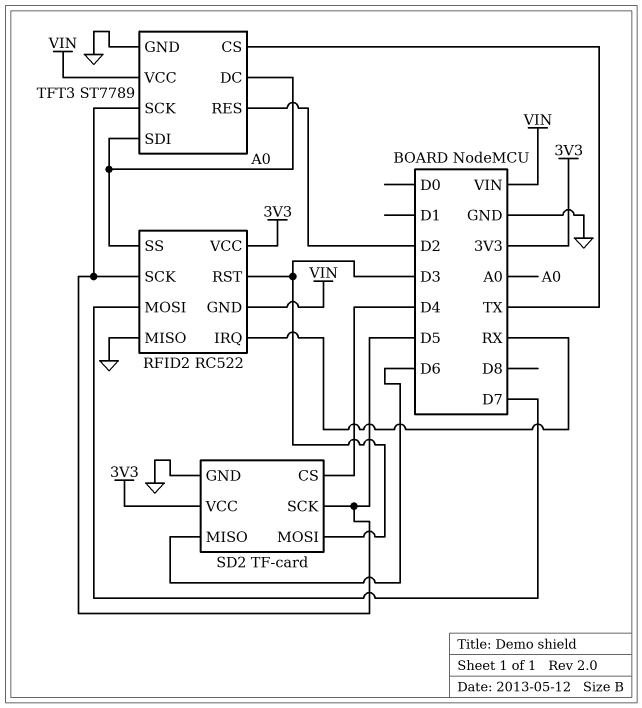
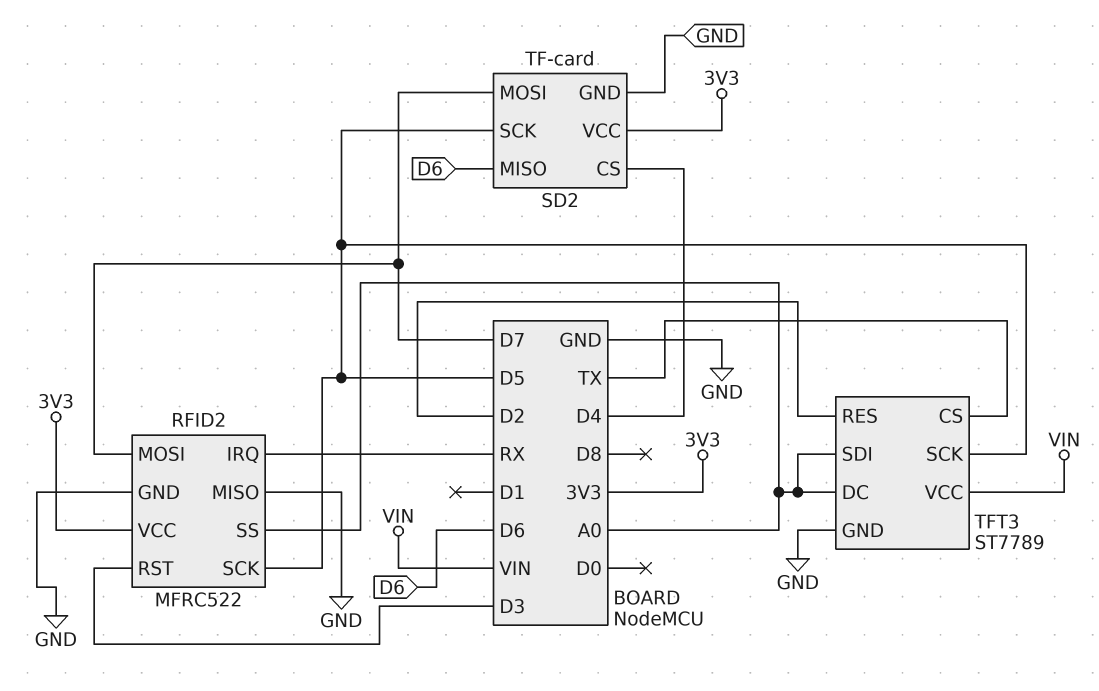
RFID2: RC522 -> MFRC522
RFID2 pin GND: VIN -> GND
SD2 pin MOSI: D3 -> D7

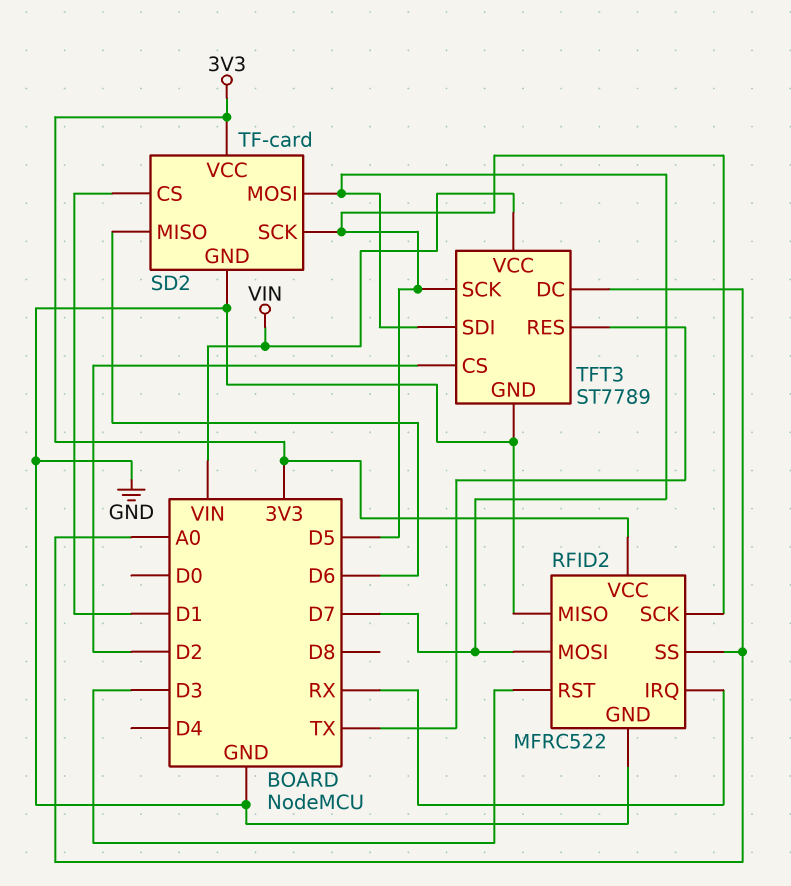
SD2 pin CS: D4 -> D1
TFT3 pin CS: TX -> D2
TFT3 pin RES: D2 -> TX
TFT3 pin SDI: A0 -> D7

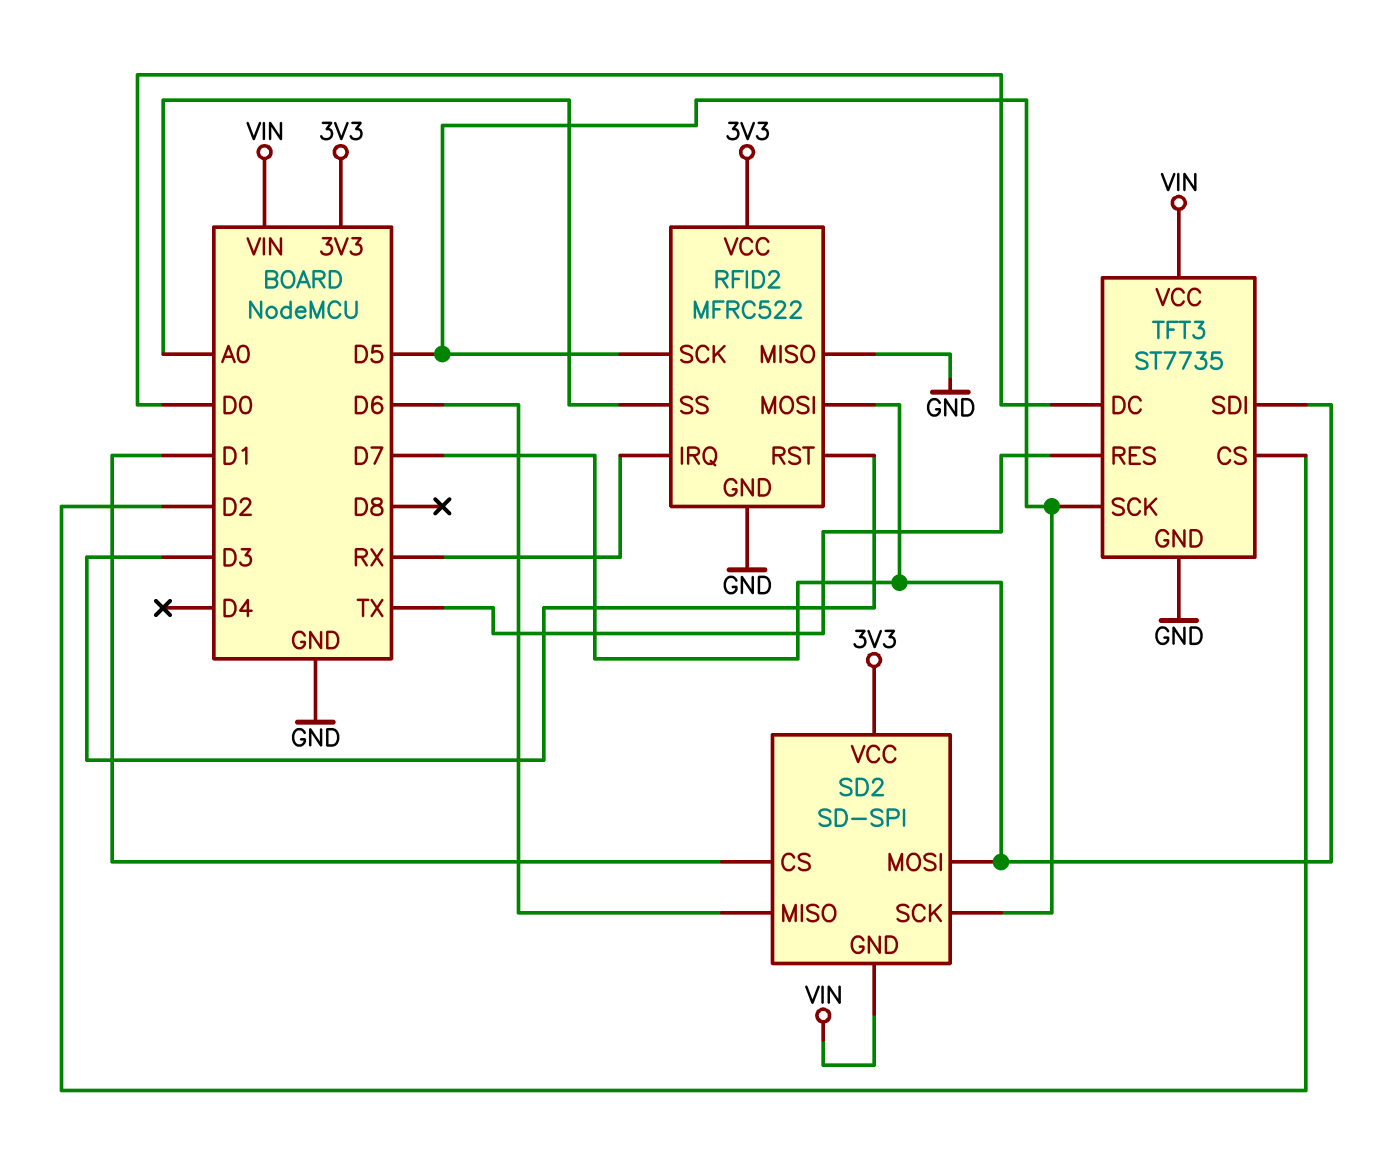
SD2: TF-card -> SD-SPI
SD2 pin GND: GND -> VIN
TFT3: ST7789 -> ST7735
TFT3 pin DC: A0 -> D0

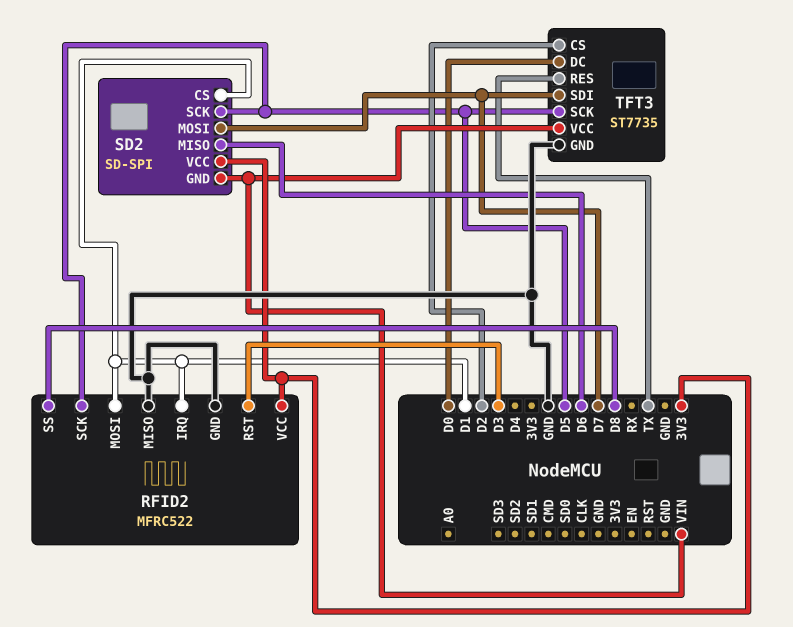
RFID2 pin IRQ: RX -> D1
RFID2 pin MOSI: D7 -> D1
RFID2 pin SS: A0 -> D8

